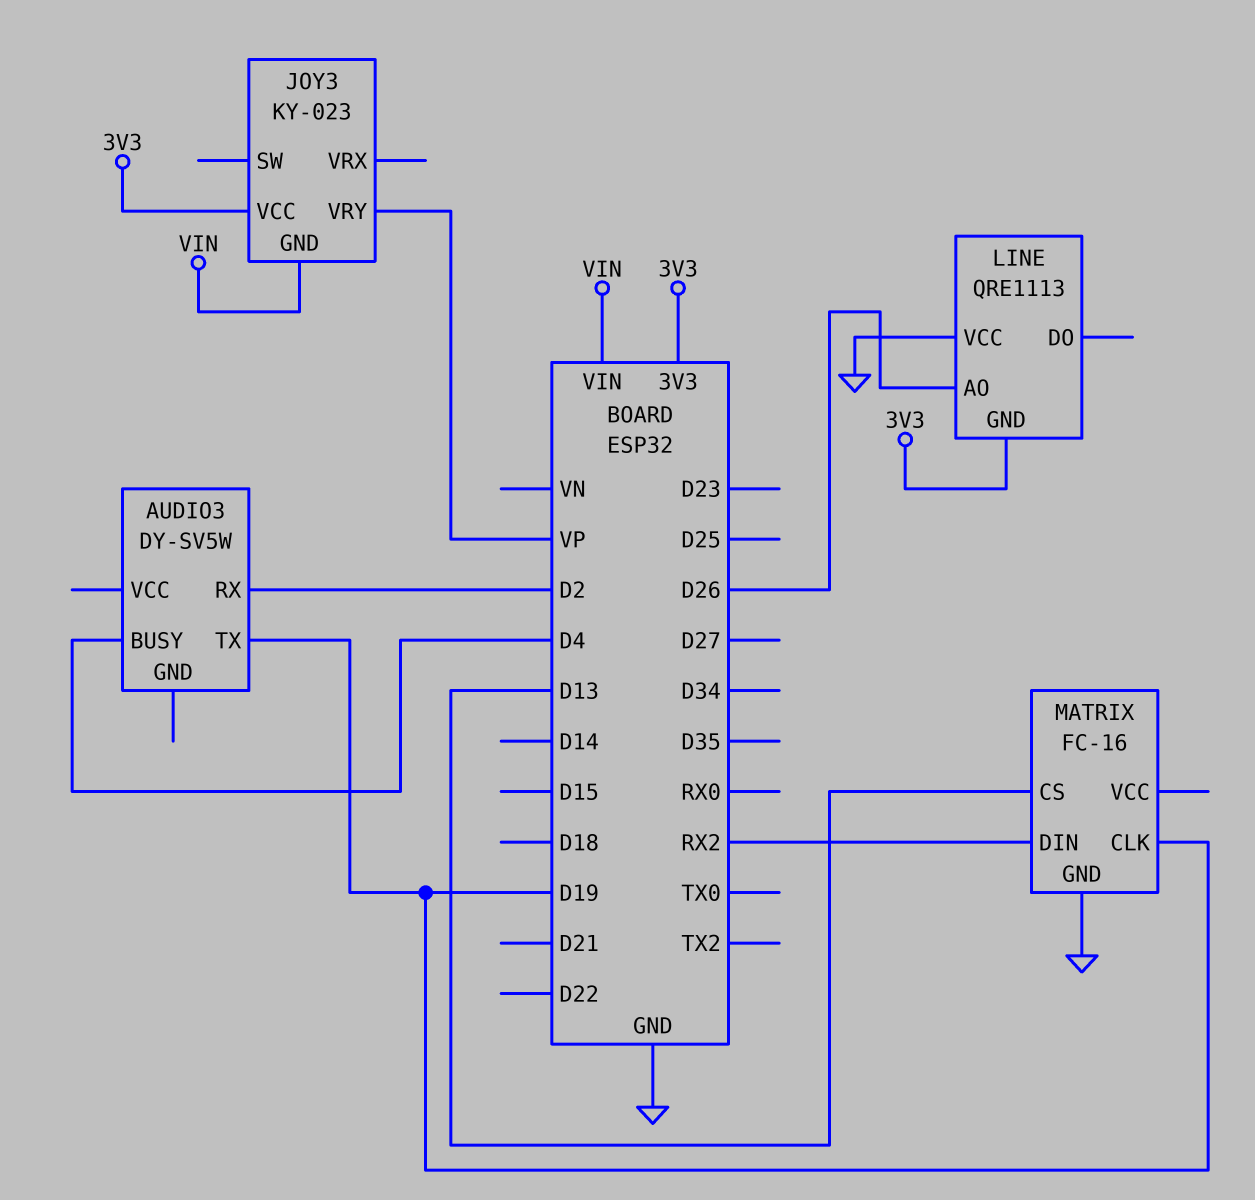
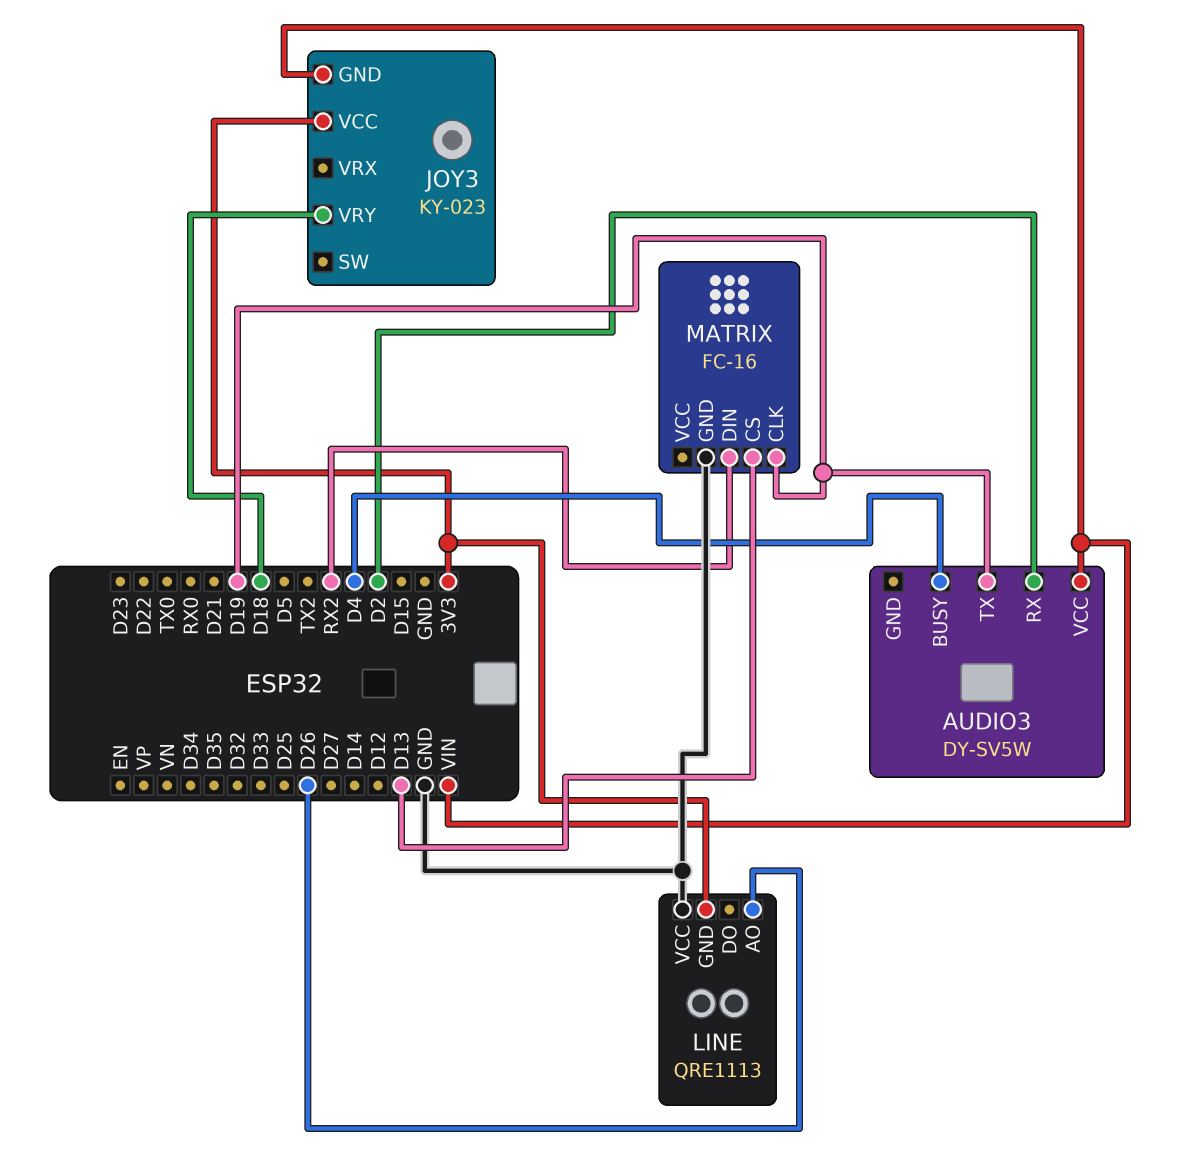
AUDIO3 pin VCC: none -> VIN
JOY3 pin VRY: VP -> D18

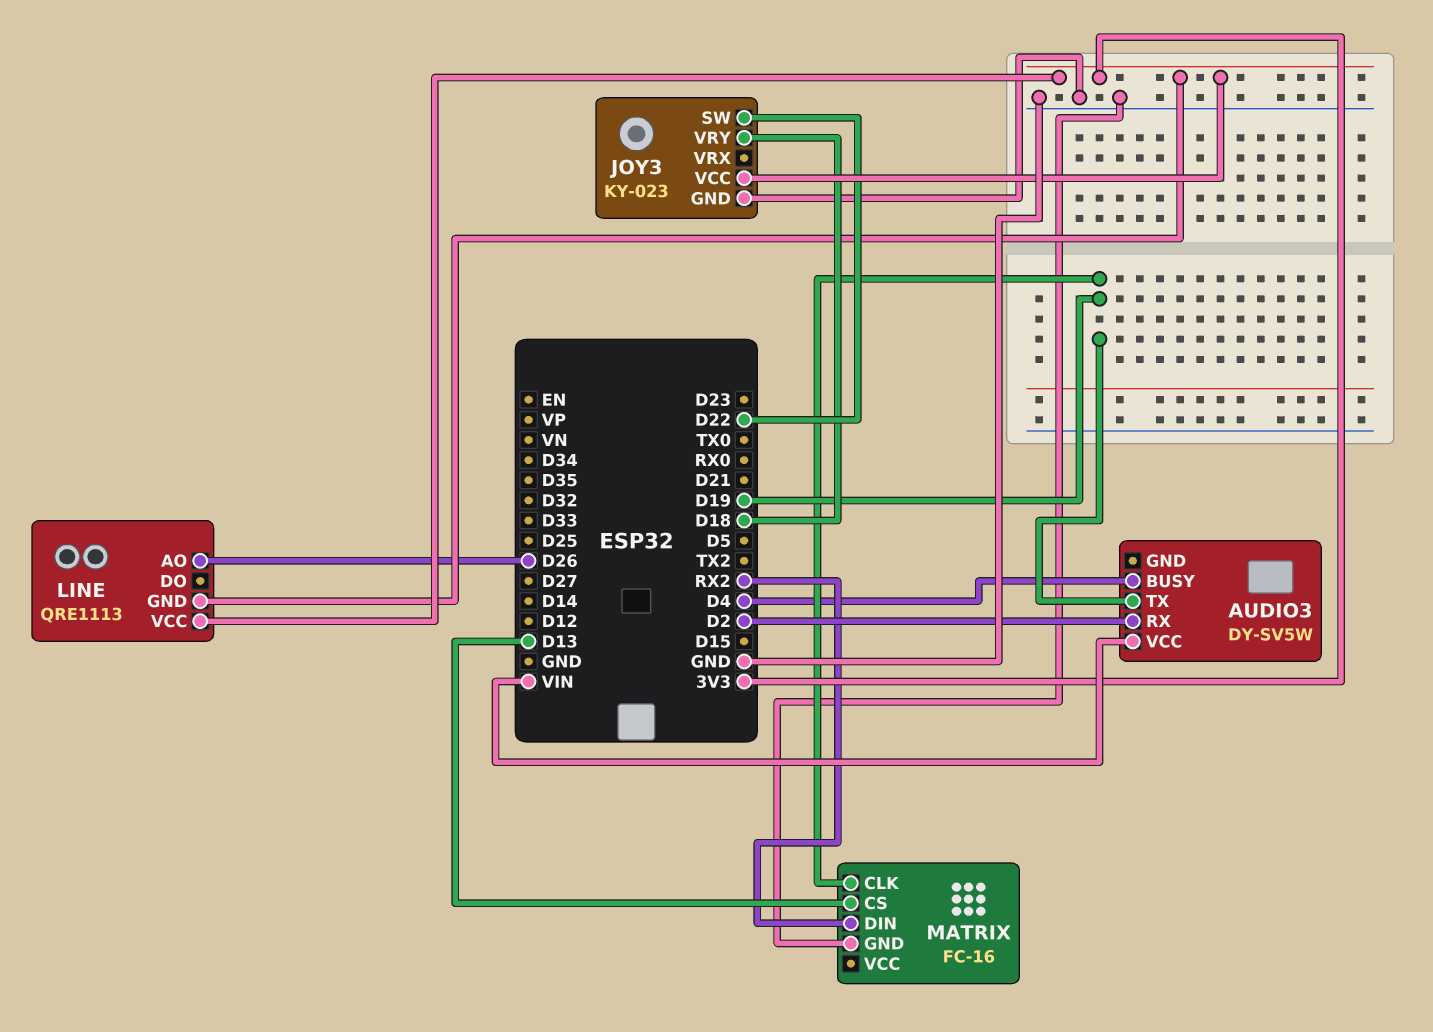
JOY3 pin GND: VIN -> GND
JOY3 pin SW: none -> D22
LINE pin VCC: GND -> 3V3

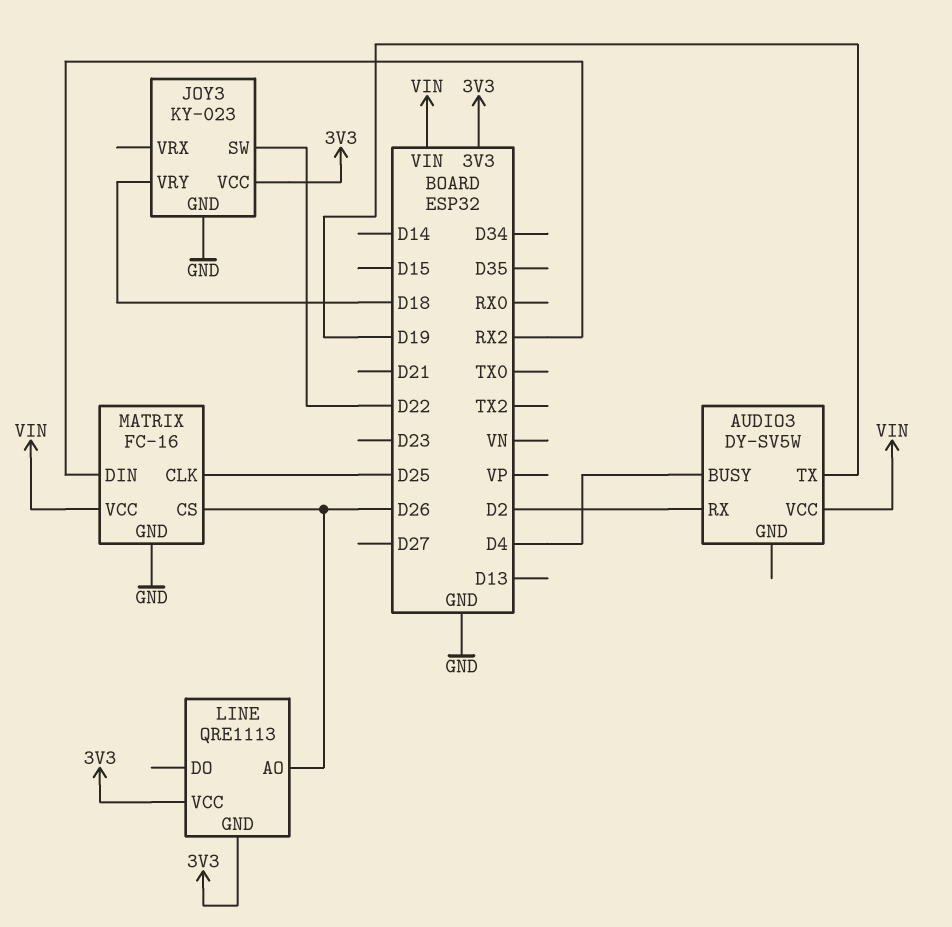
MATRIX pin CLK: D19 -> D25
MATRIX pin CS: D13 -> D26
MATRIX pin VCC: none -> VIN

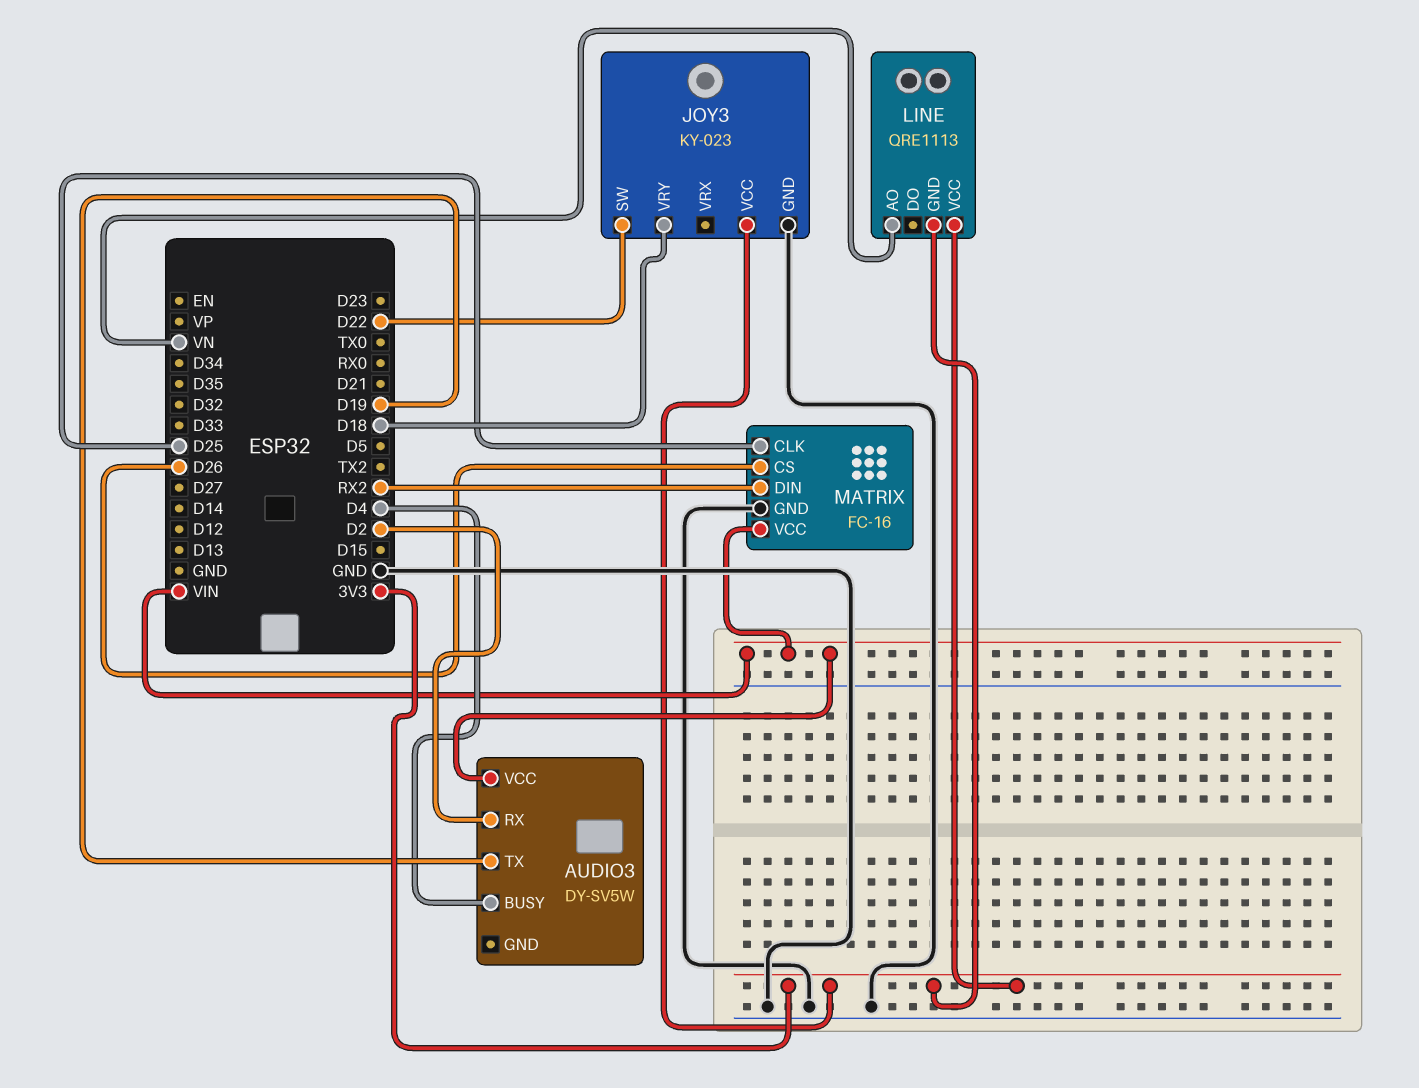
LINE pin AO: D26 -> VN

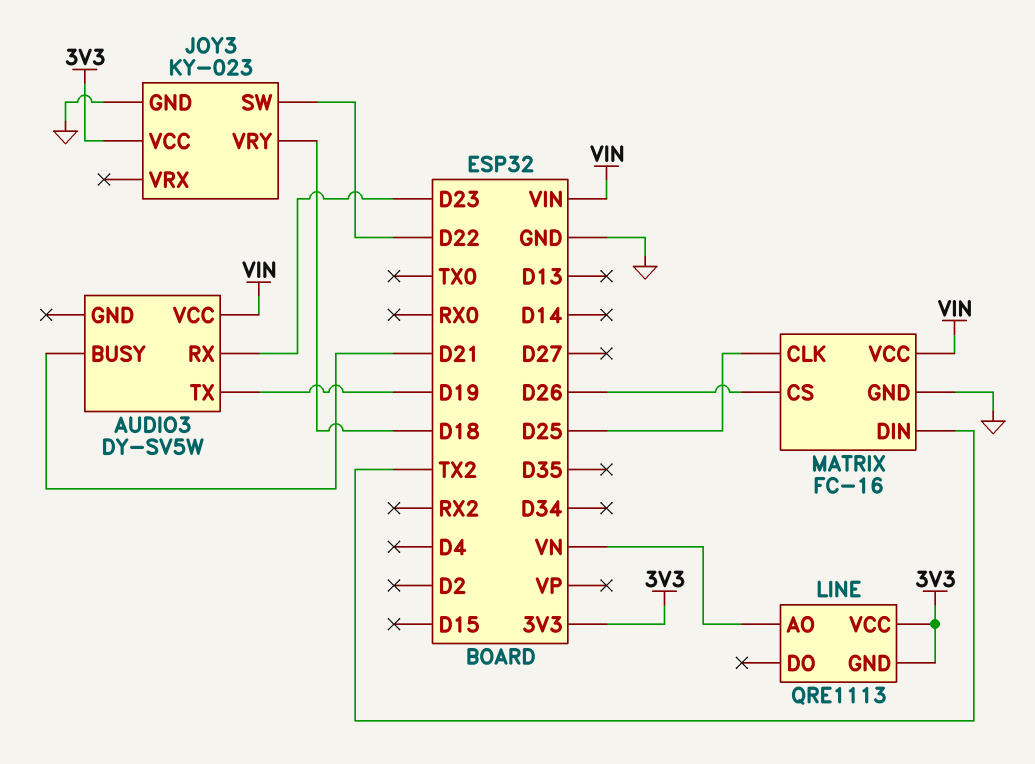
AUDIO3 pin BUSY: D4 -> D21
AUDIO3 pin RX: D2 -> D23
MATRIX pin DIN: RX2 -> TX2

